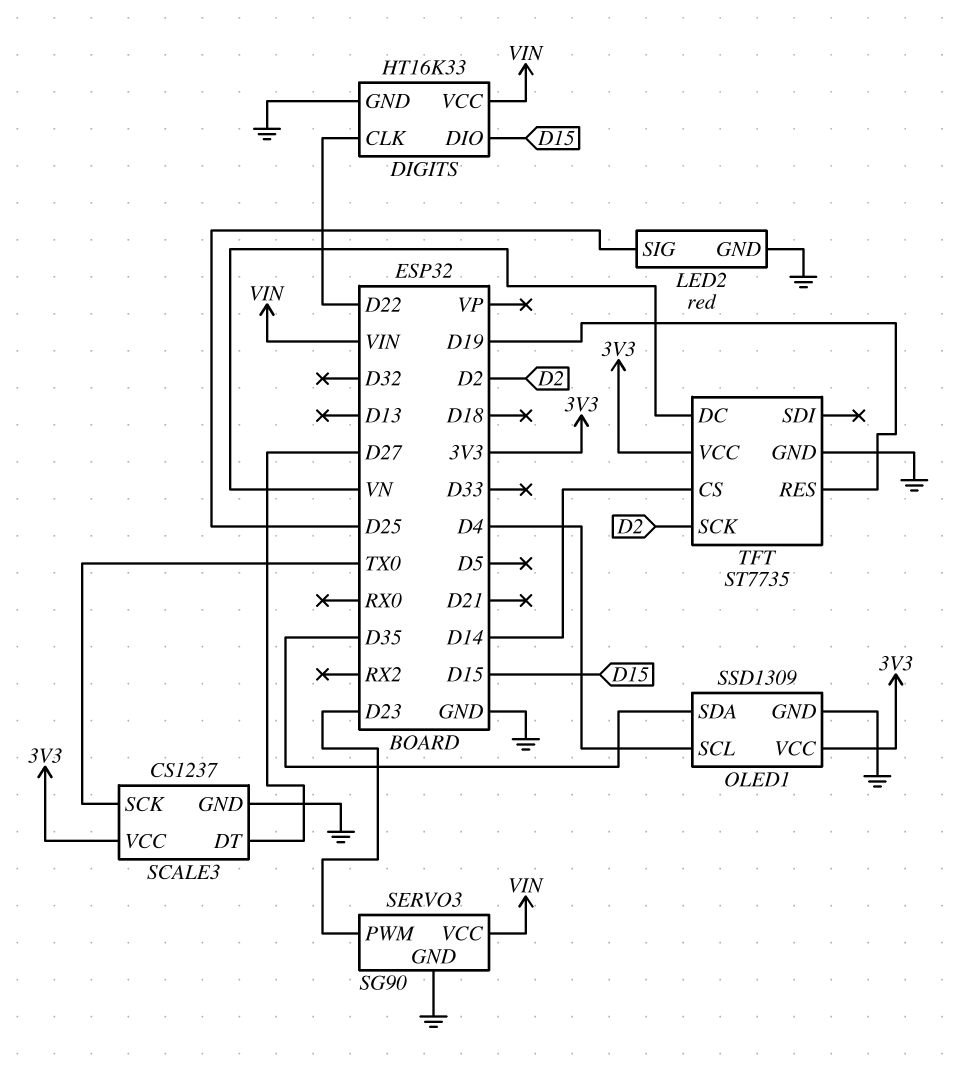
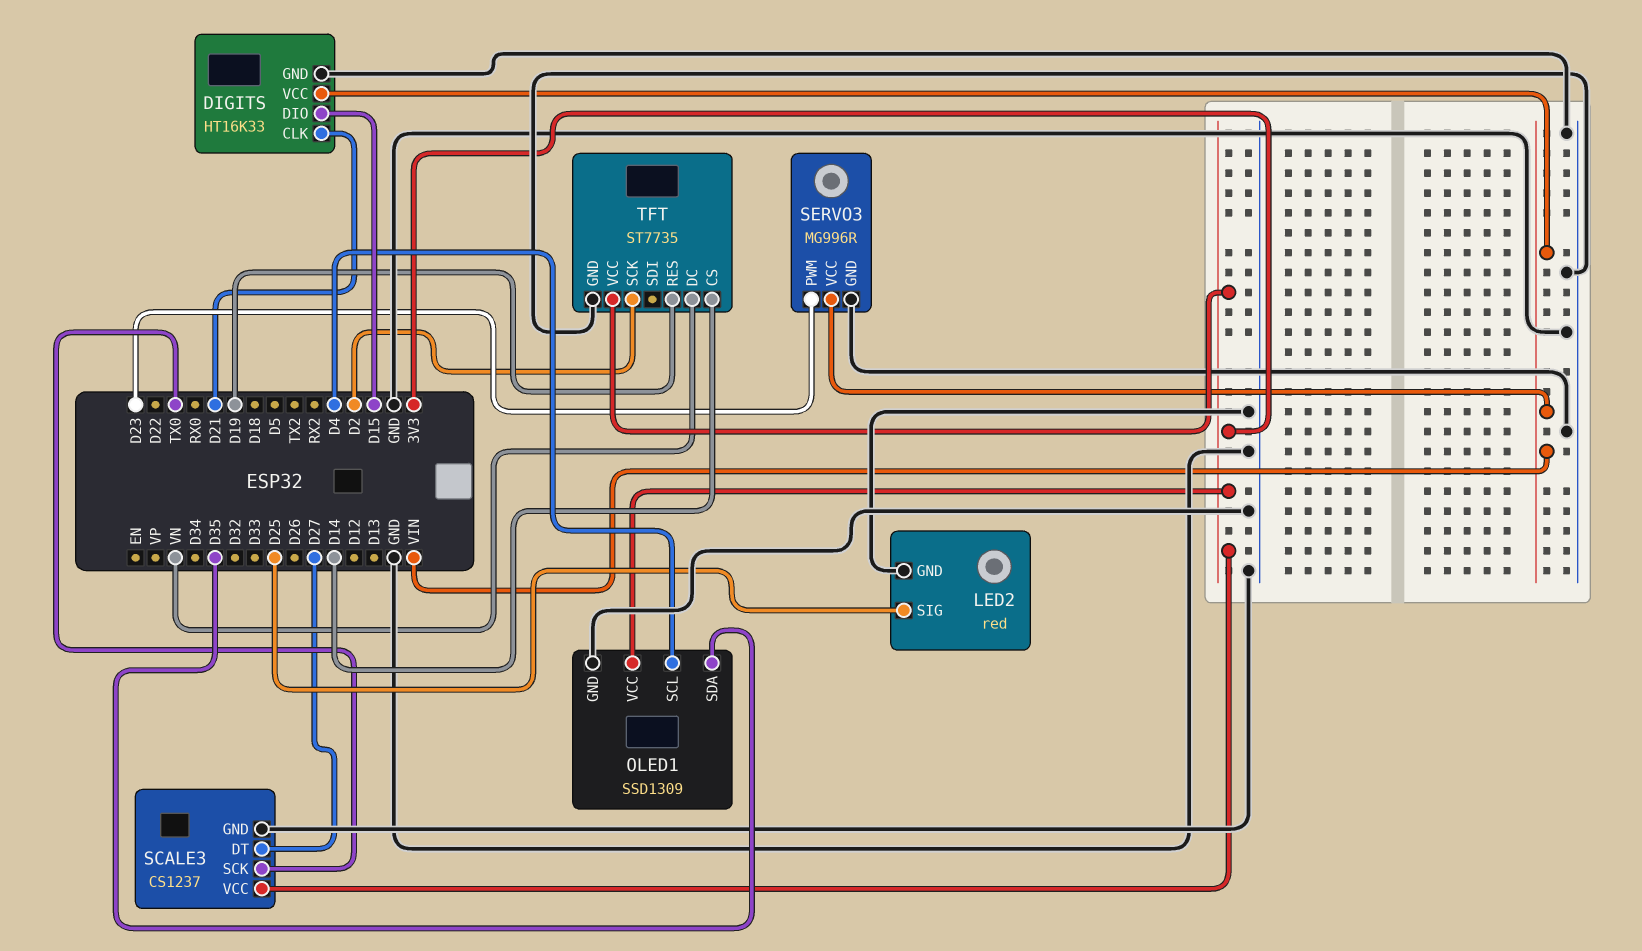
DIGITS pin CLK: D22 -> D21
SERVO3: SG90 -> MG996R

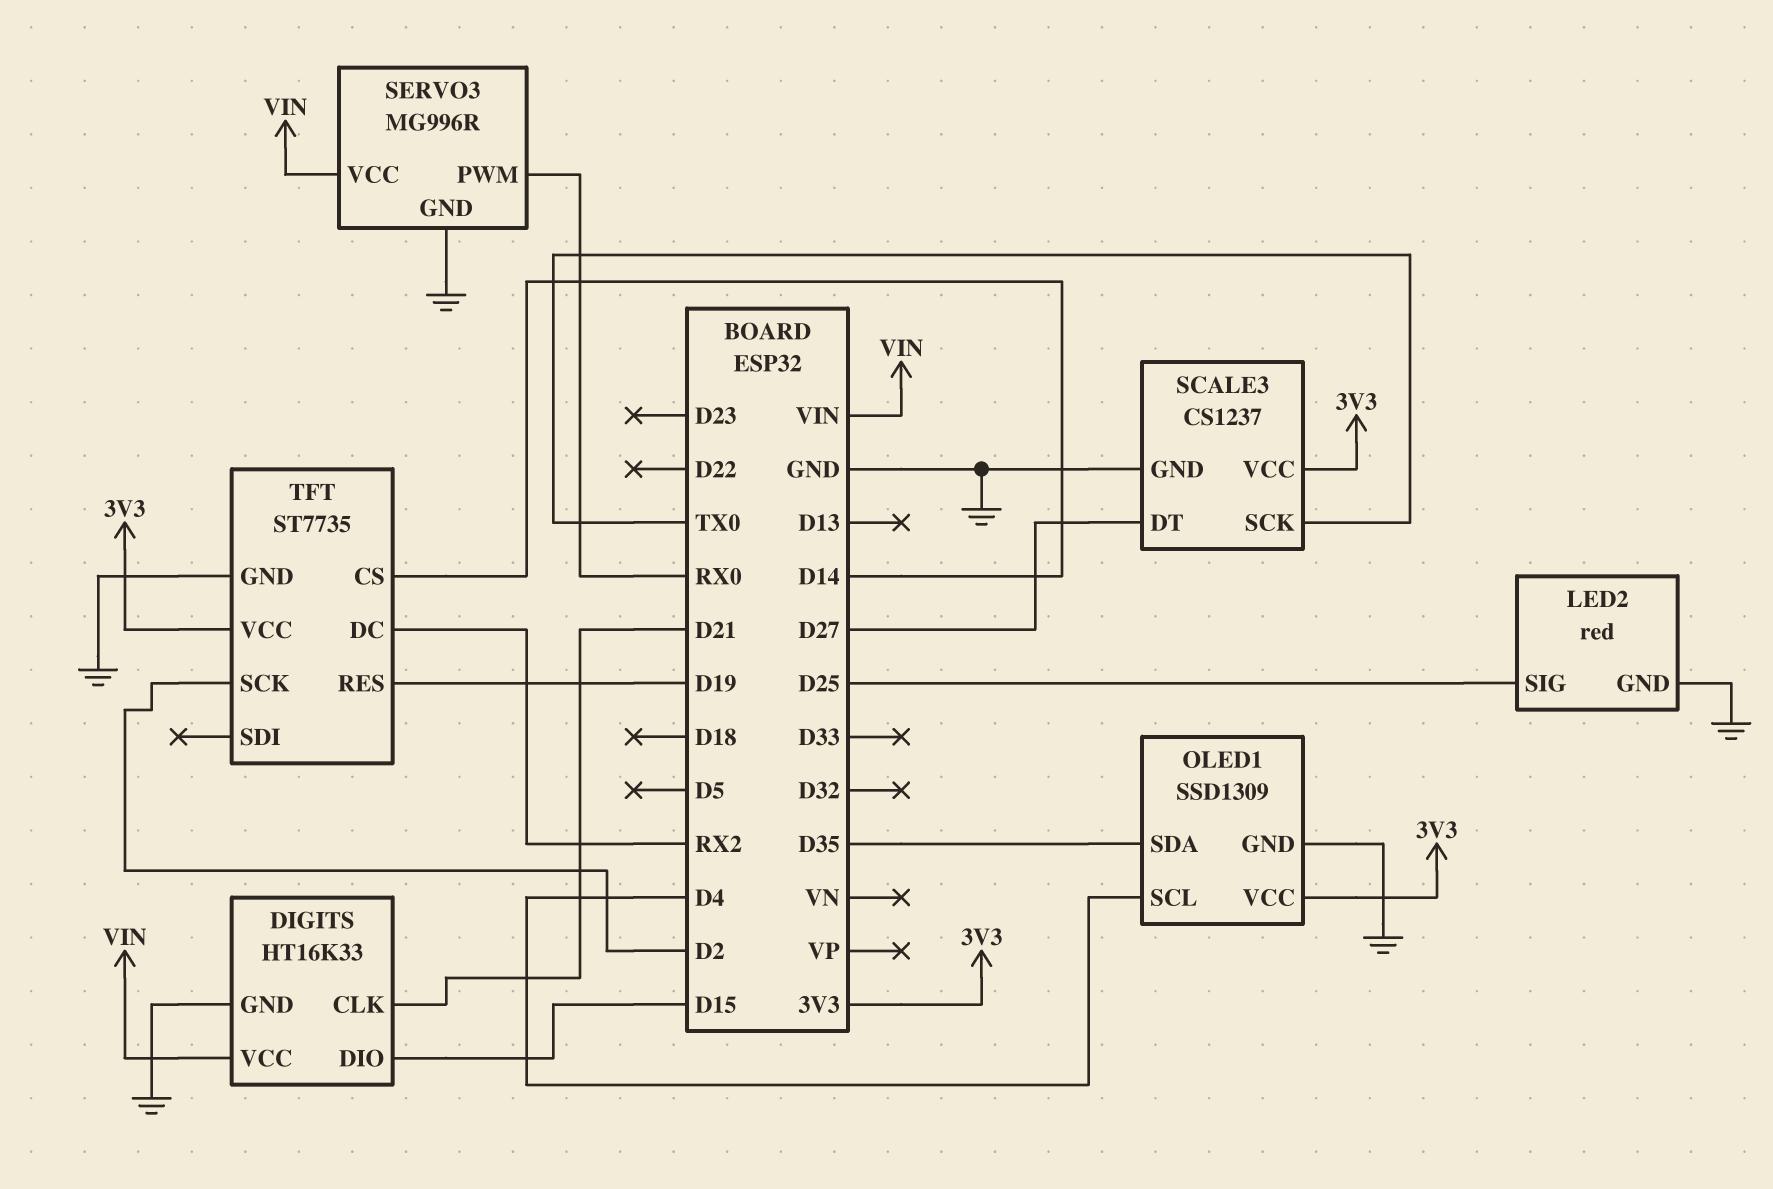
SERVO3 pin PWM: D23 -> RX0
TFT pin DC: VN -> RX2

